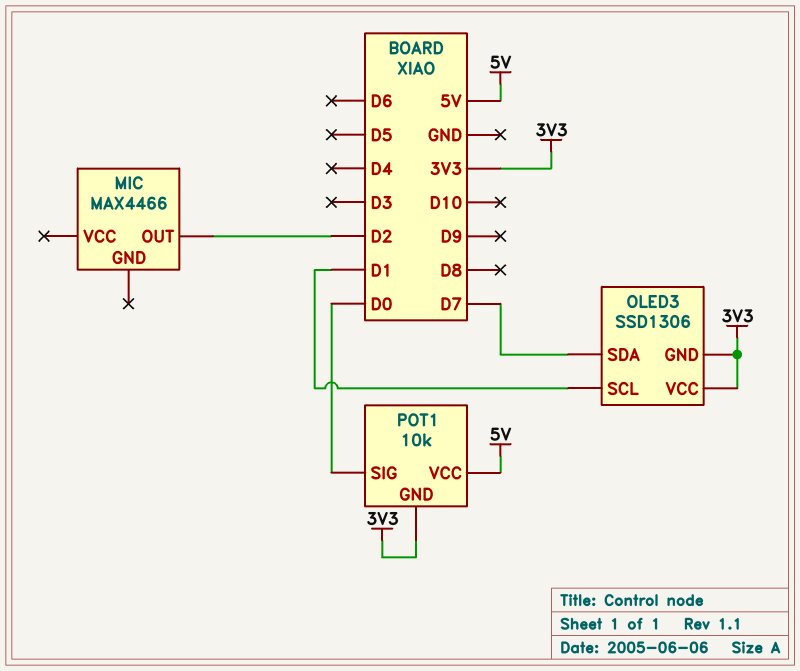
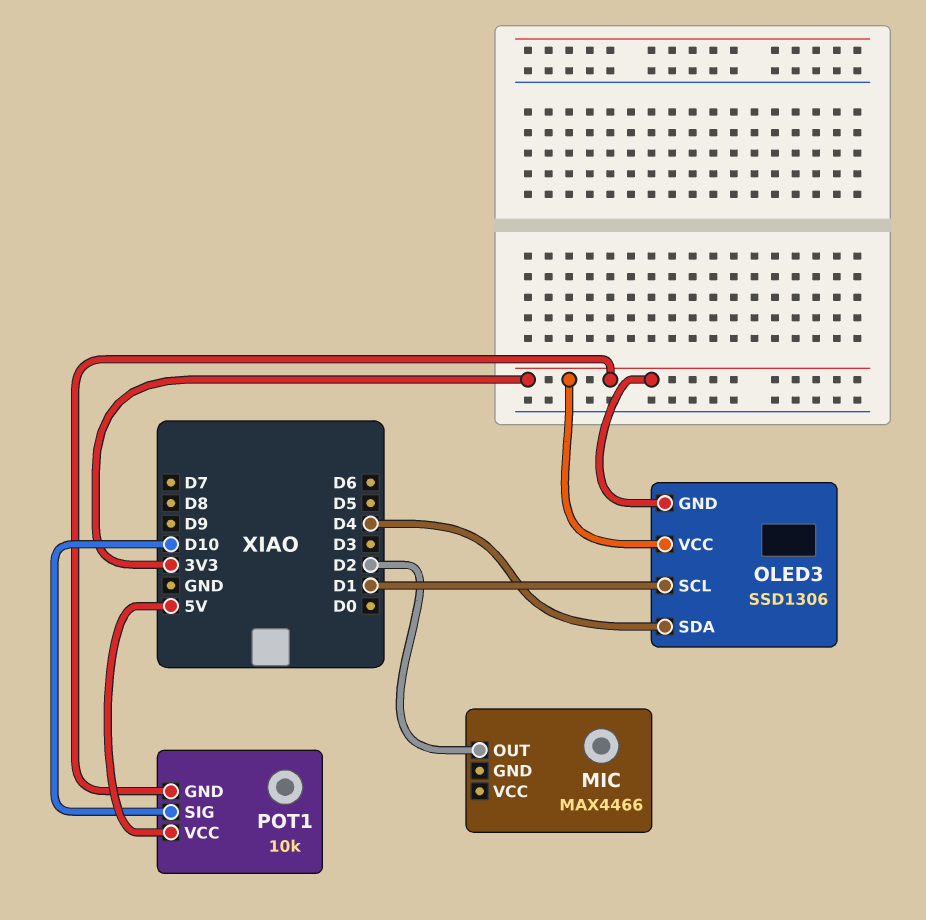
OLED3 pin SDA: D7 -> D4
POT1 pin SIG: D0 -> D10

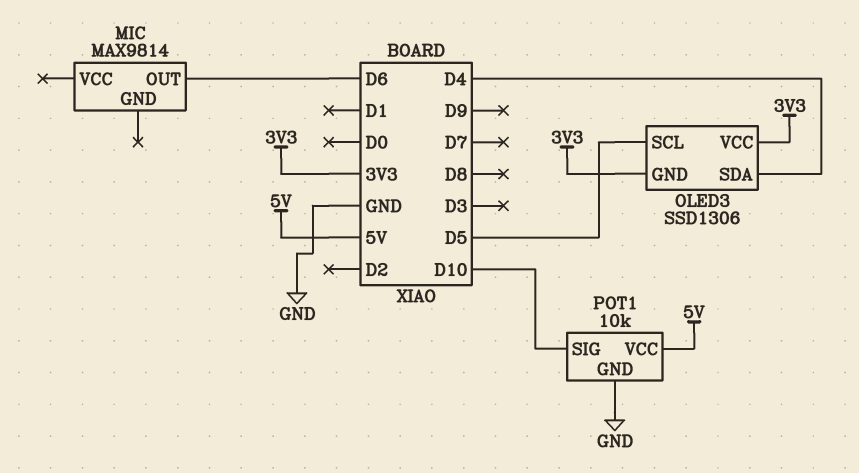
MIC: MAX4466 -> MAX9814
MIC pin OUT: D2 -> D6
OLED3 pin SCL: D1 -> D5
POT1 pin GND: 3V3 -> GND

